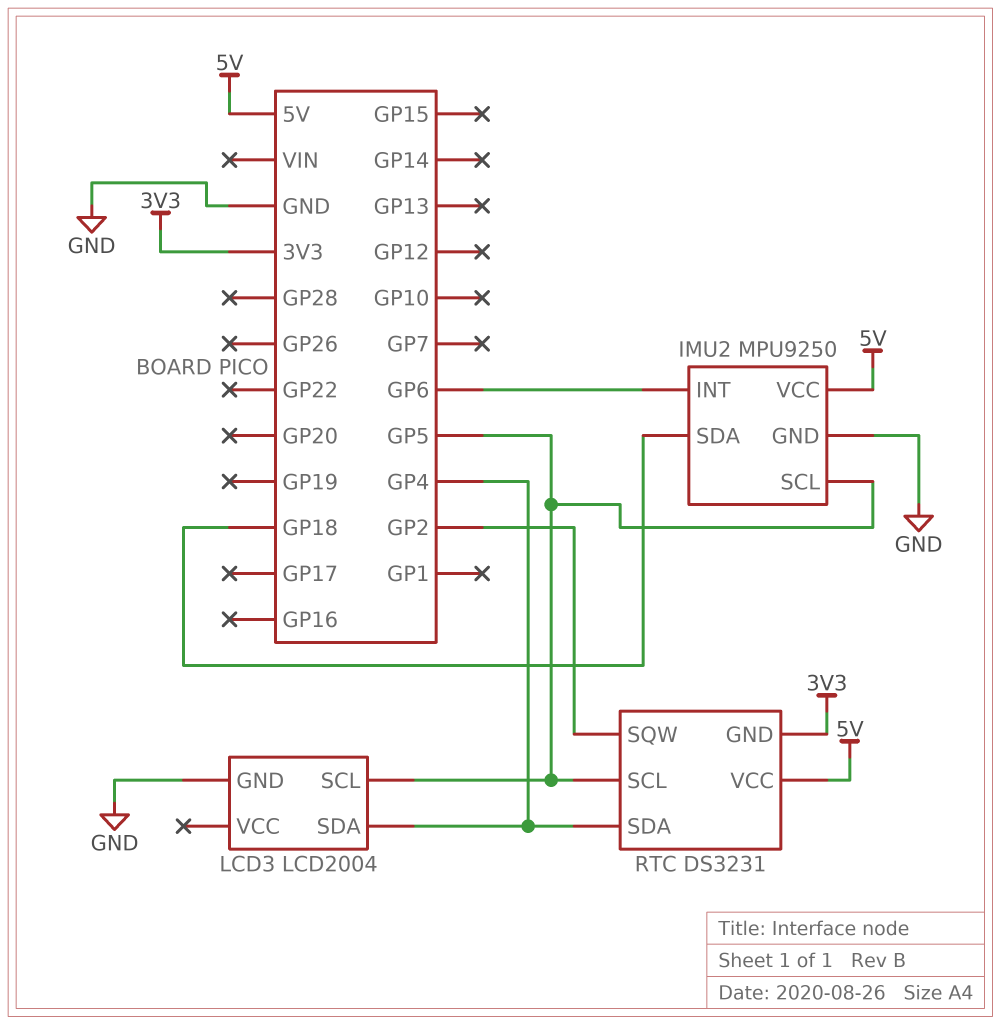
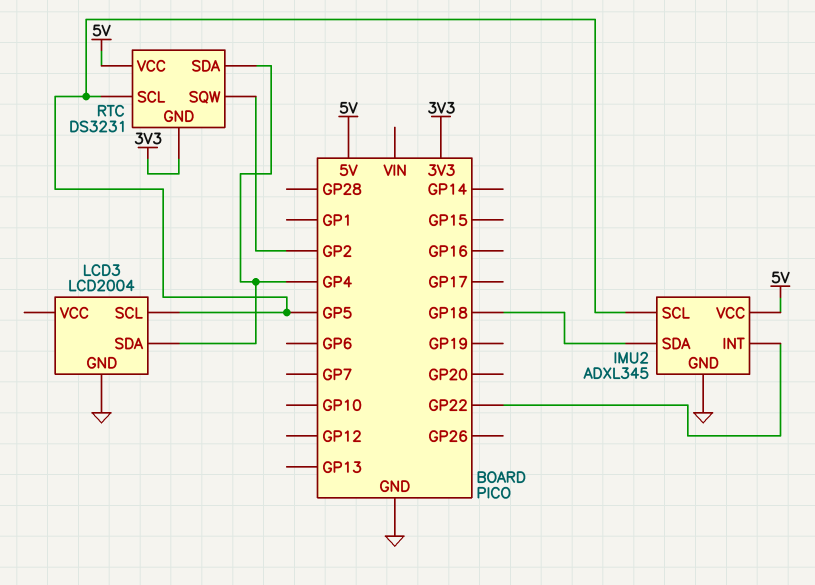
IMU2: MPU9250 -> ADXL345
IMU2 pin INT: GP6 -> GP22

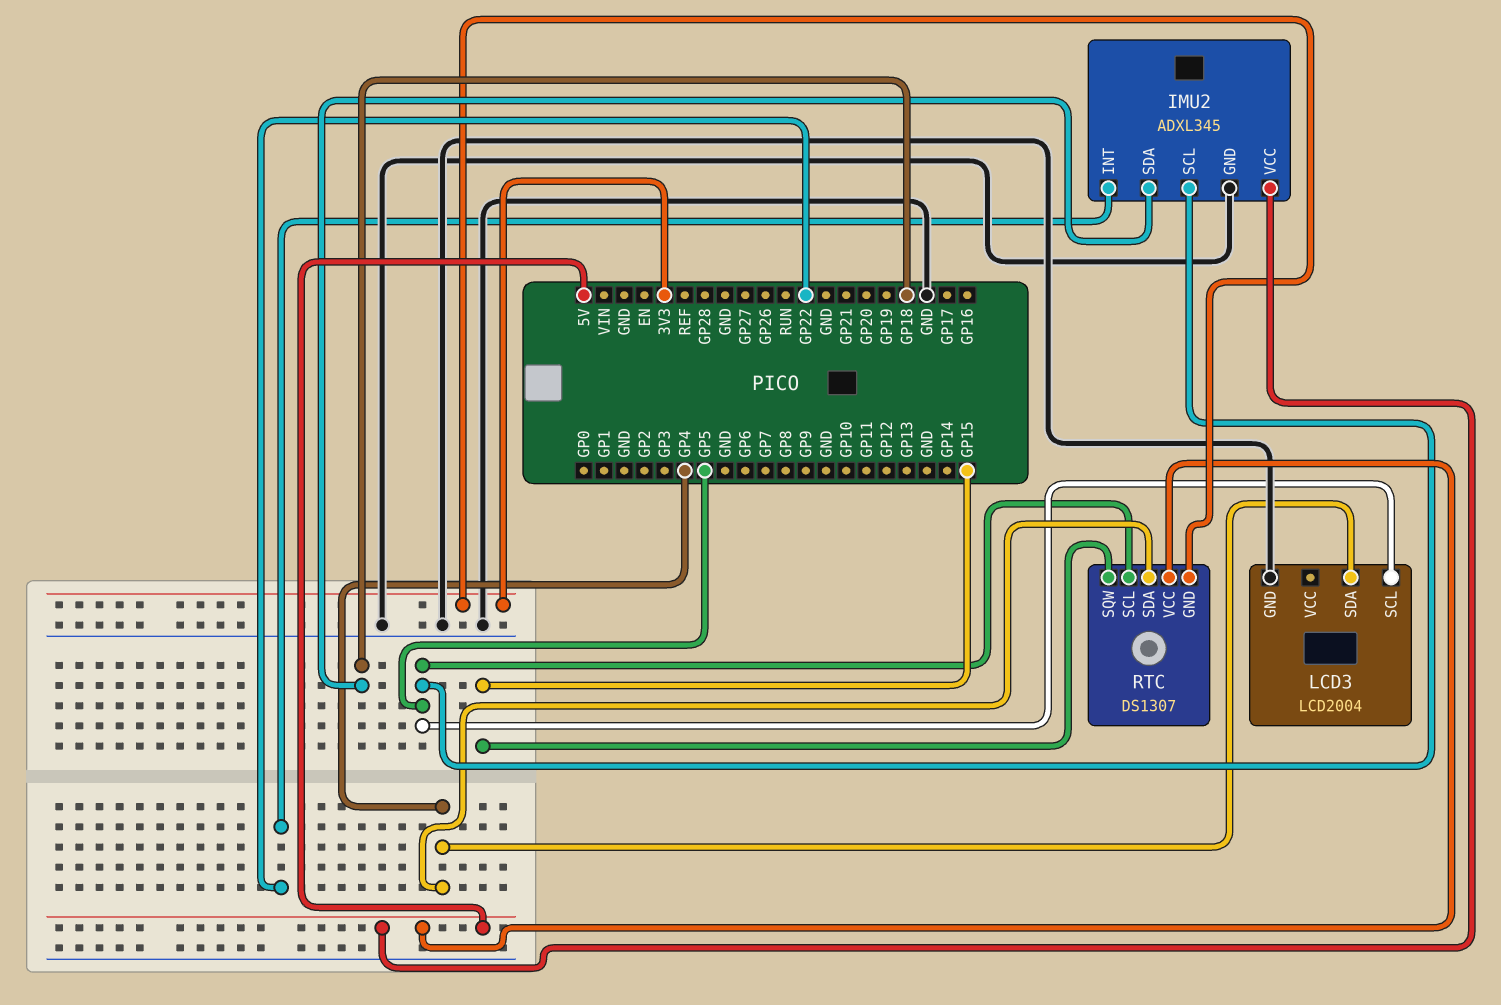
RTC: DS3231 -> DS1307
RTC pin SQW: GP2 -> GP15

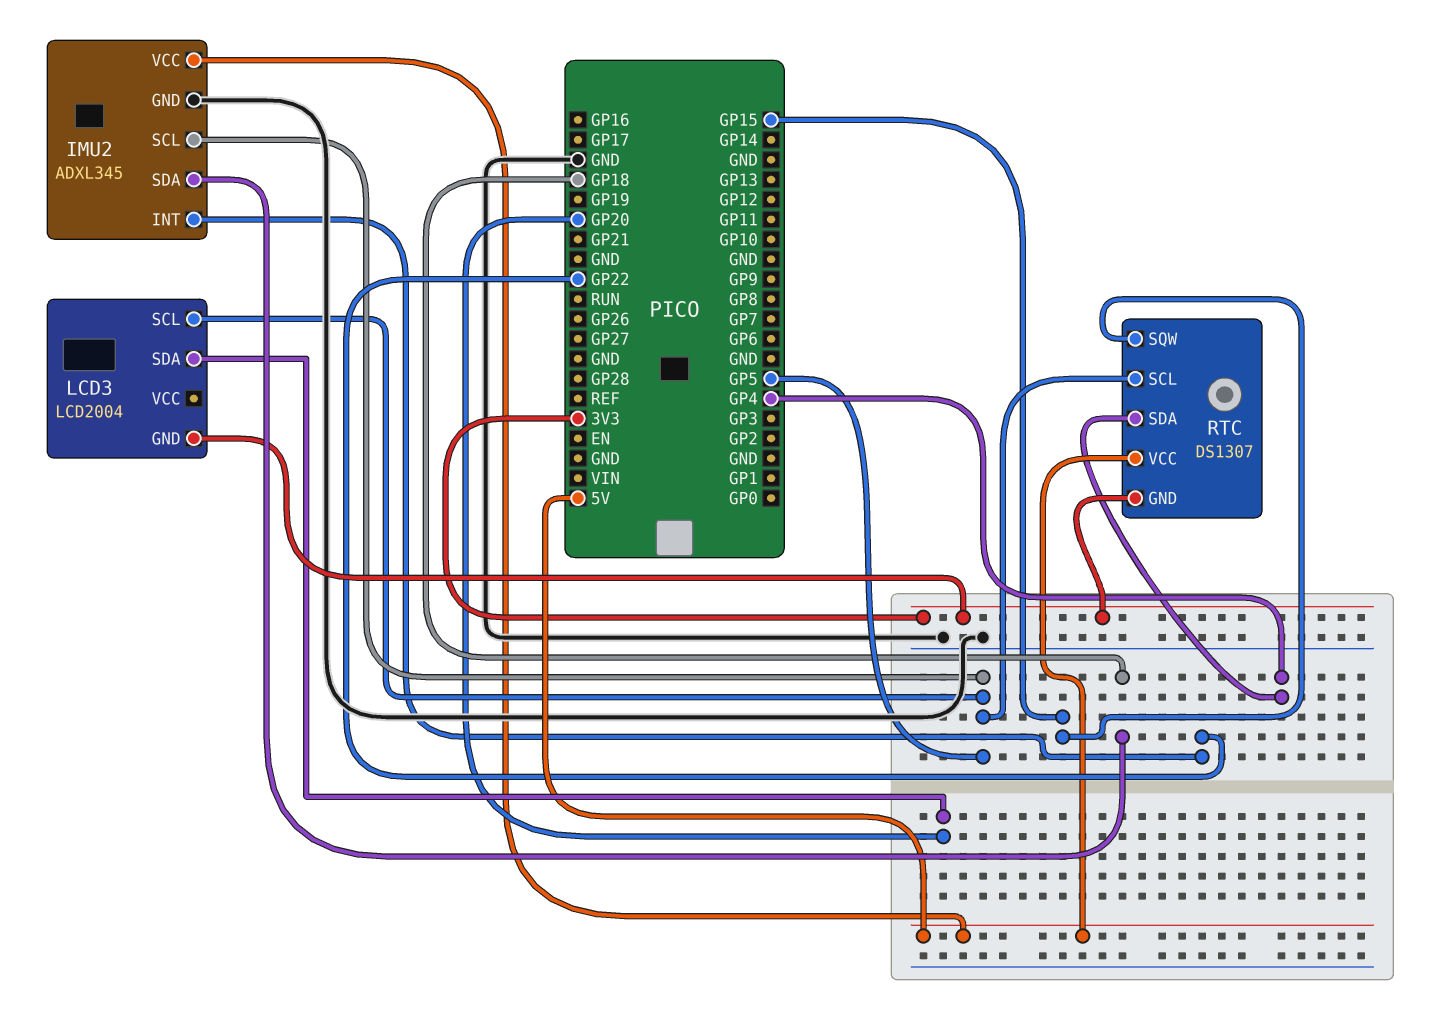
LCD3 pin GND: GND -> 3V3
LCD3 pin SDA: GP4 -> GP20

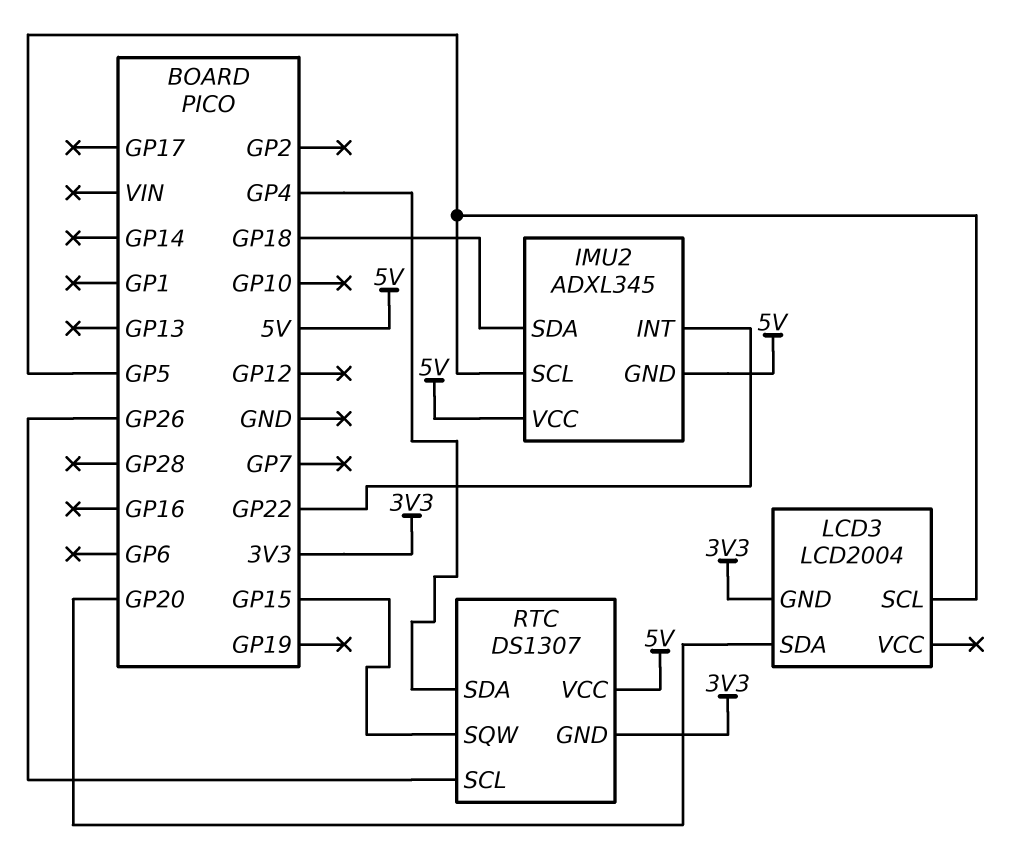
IMU2 pin GND: GND -> 5V
RTC pin SCL: GP5 -> GP26

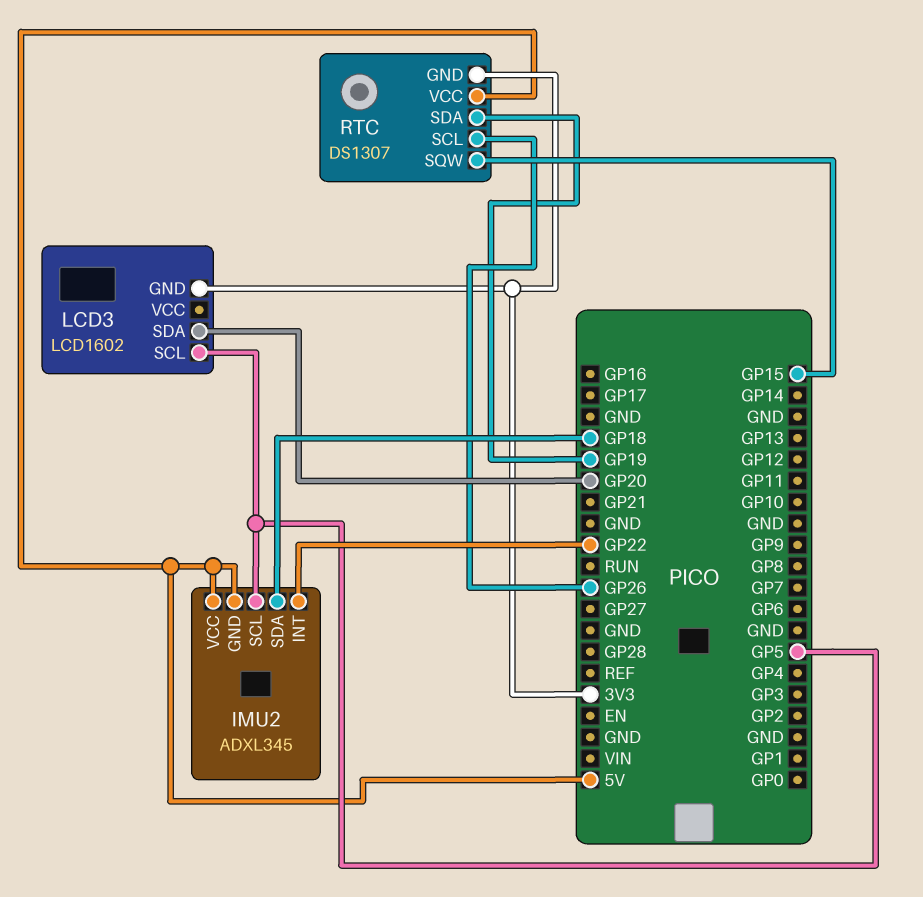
LCD3: LCD2004 -> LCD1602
RTC pin SDA: GP4 -> GP19

